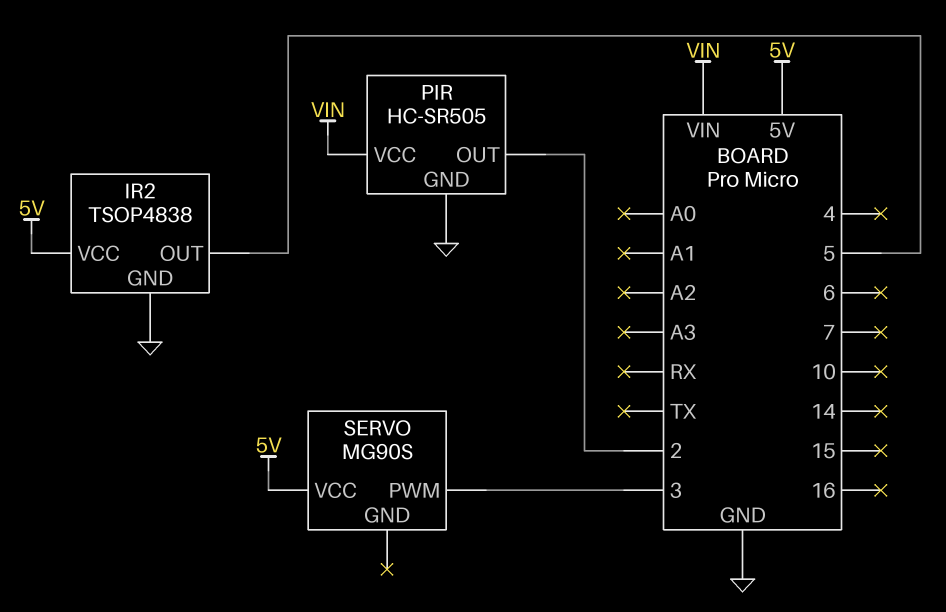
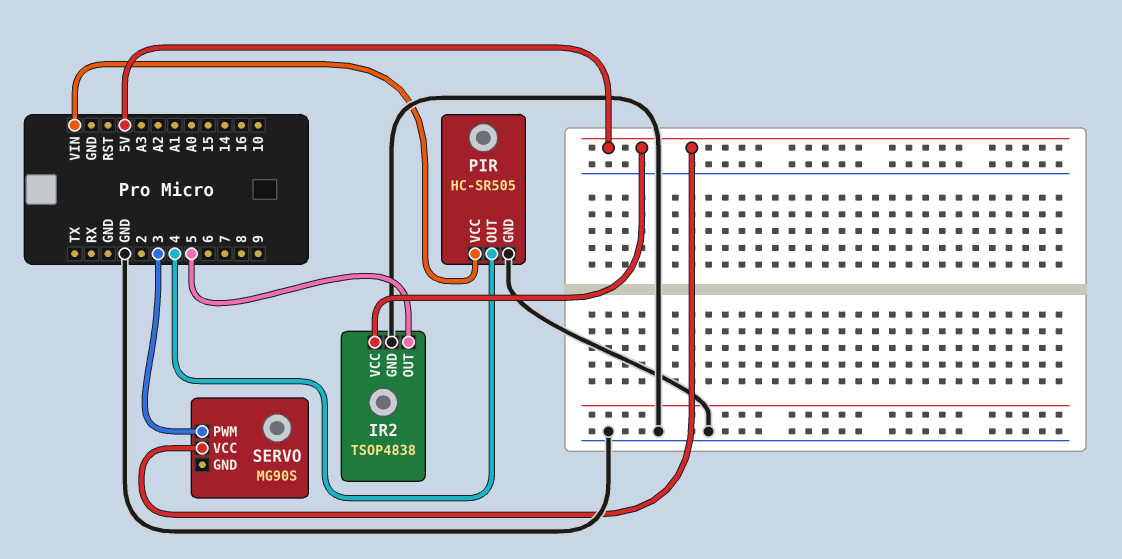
PIR pin OUT: 2 -> 4

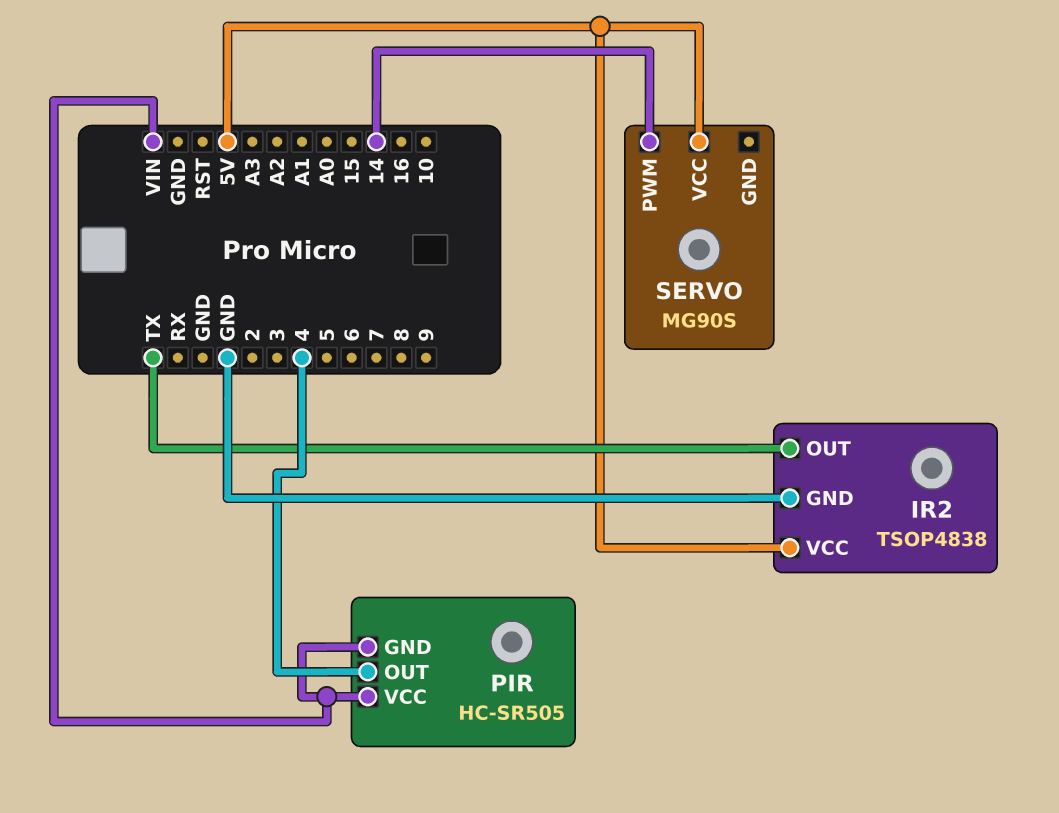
IR2 pin OUT: 5 -> TX
PIR pin GND: GND -> VIN
SERVO pin PWM: 3 -> 14

